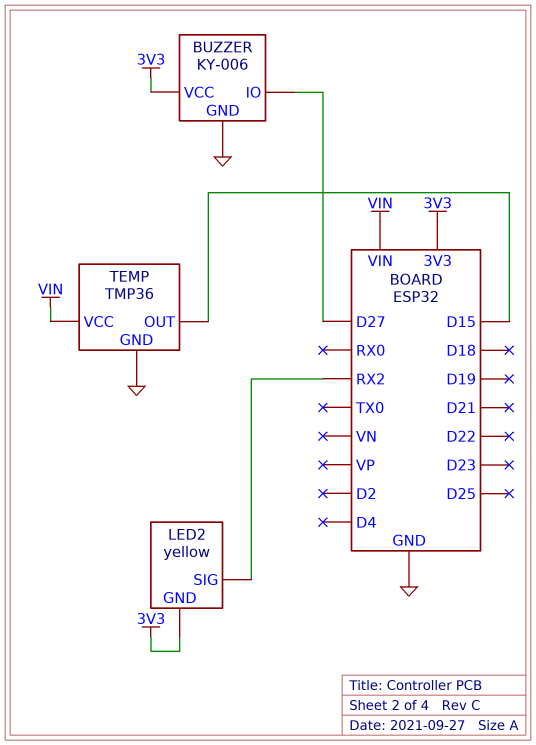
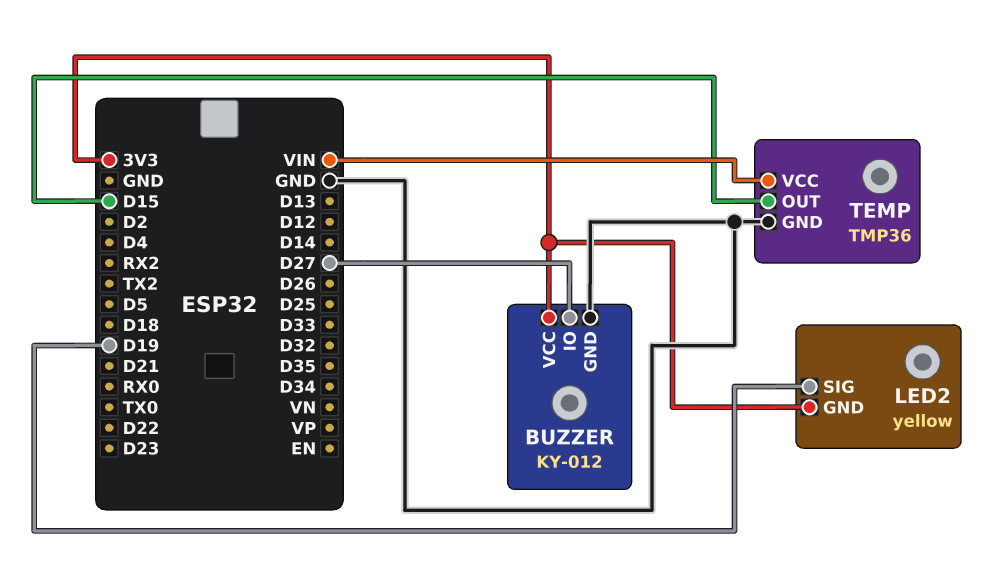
BUZZER: KY-006 -> KY-012
LED2 pin SIG: RX2 -> D19

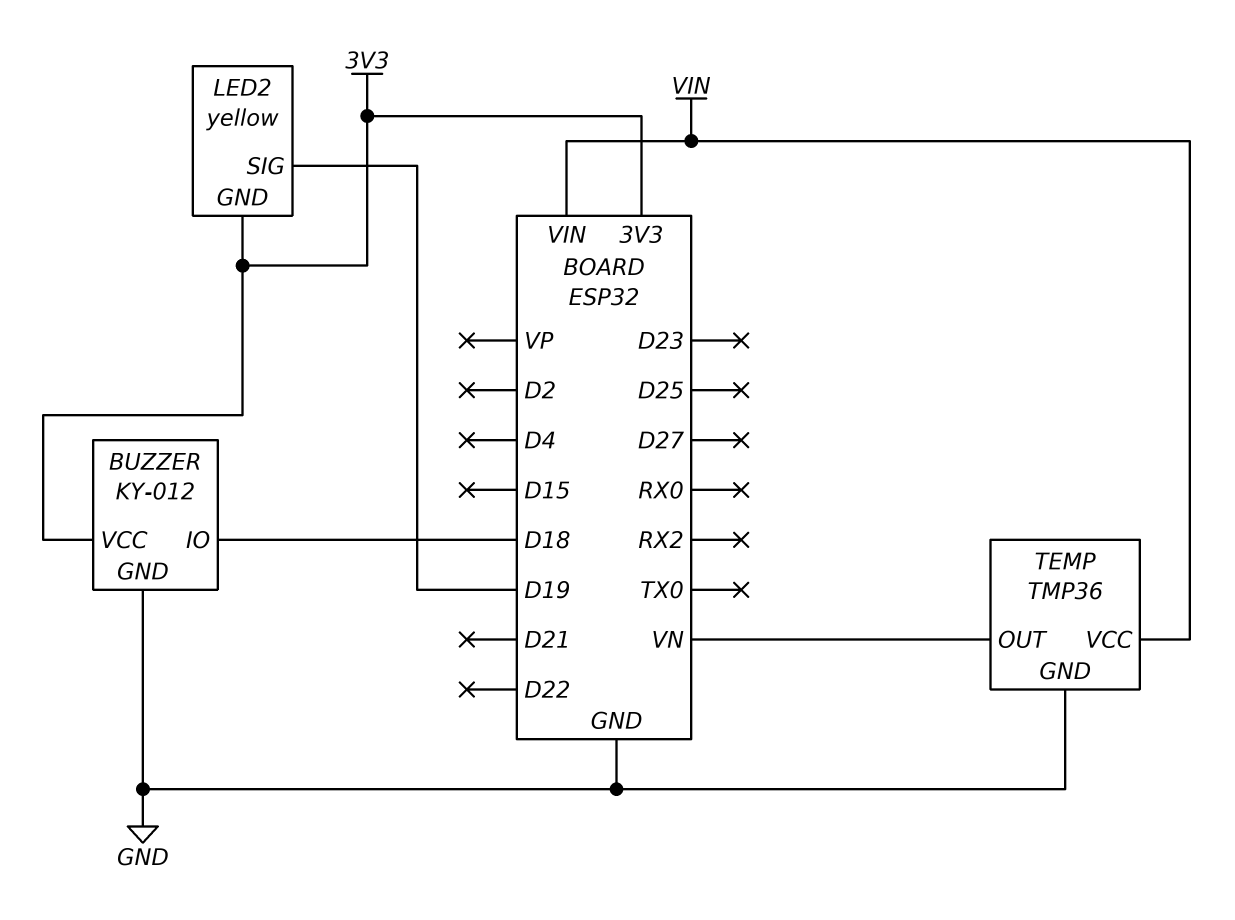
BUZZER pin IO: D27 -> D18
TEMP pin OUT: D15 -> VN

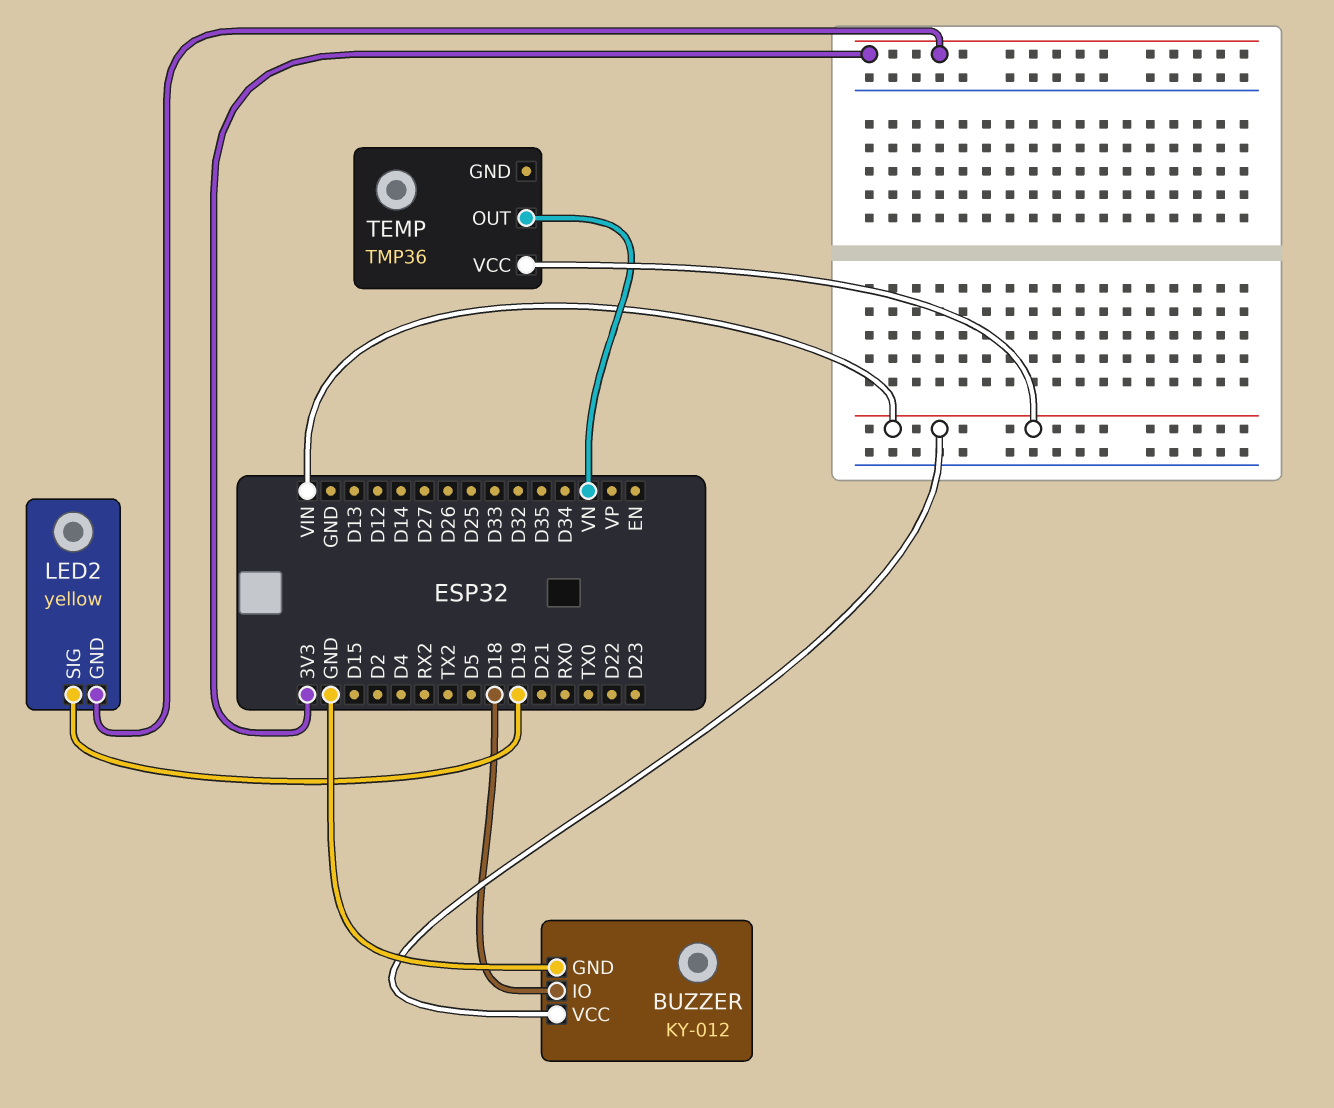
BUZZER pin VCC: 3V3 -> VIN
TEMP pin GND: GND -> none

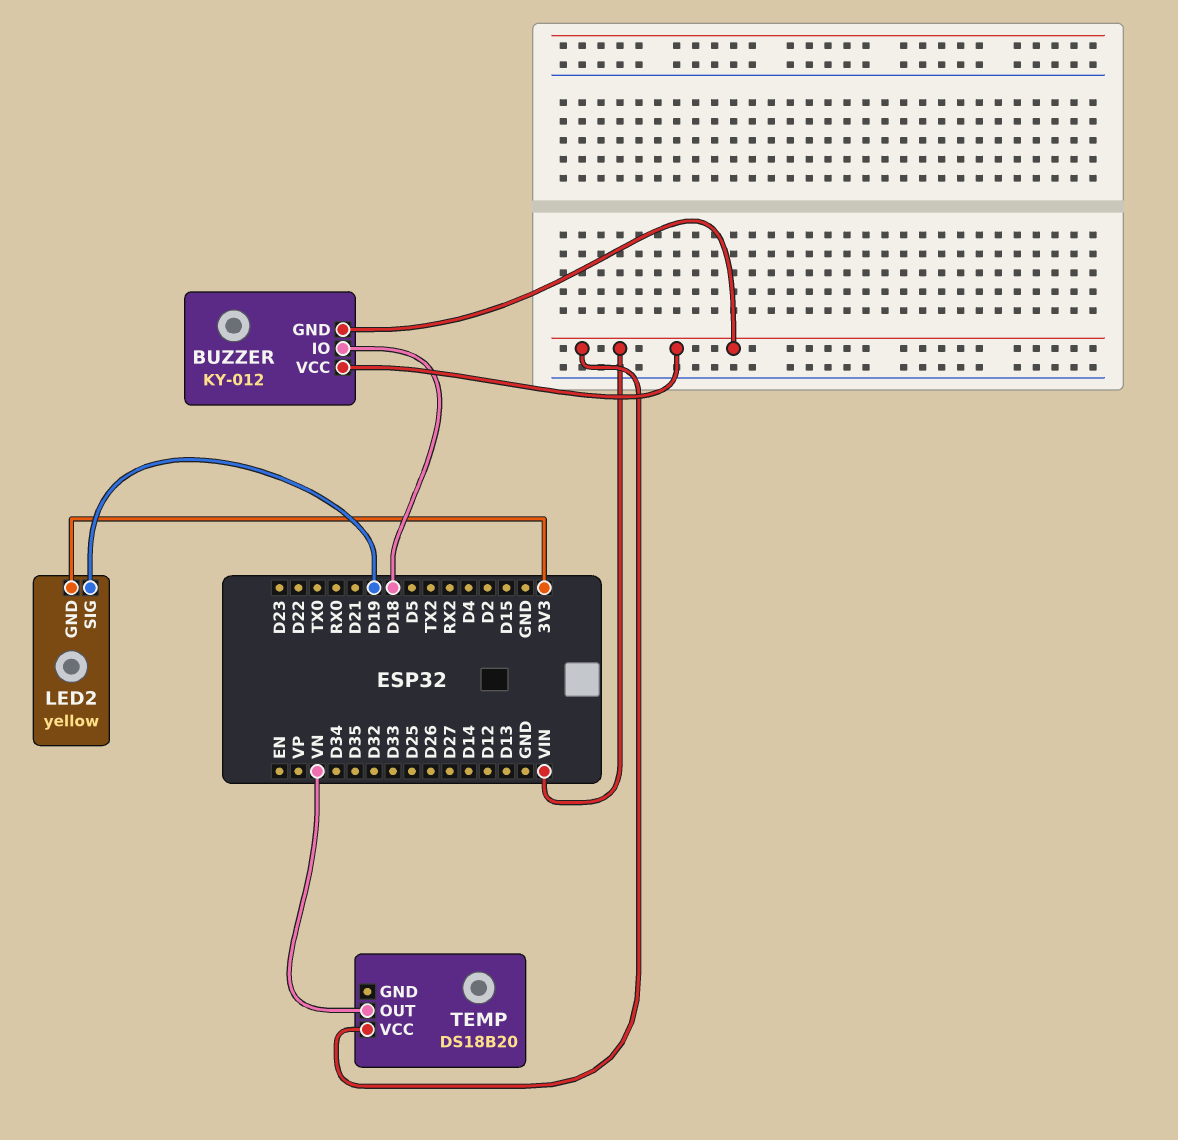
BUZZER pin GND: GND -> VIN
TEMP: TMP36 -> DS18B20

